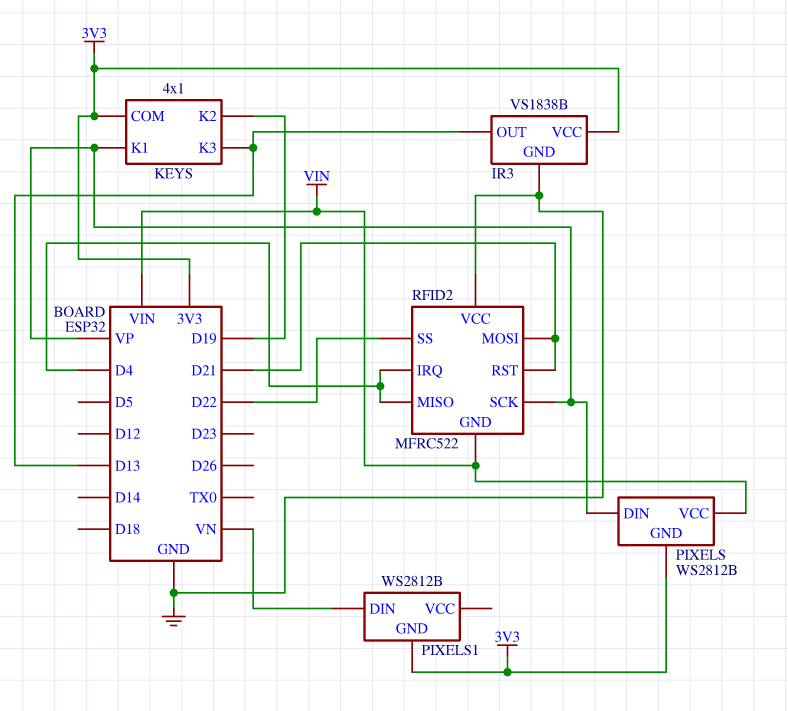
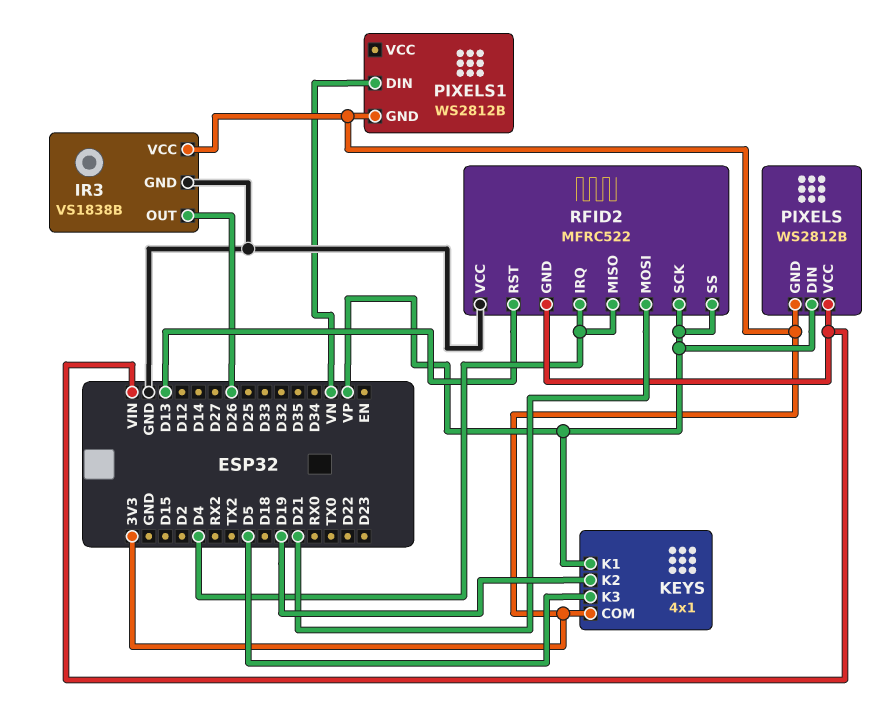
IR3 pin OUT: D13 -> D26
KEYS pin K3: D13 -> D5
RFID2 pin RST: D21 -> D13
RFID2 pin SS: D22 -> VP

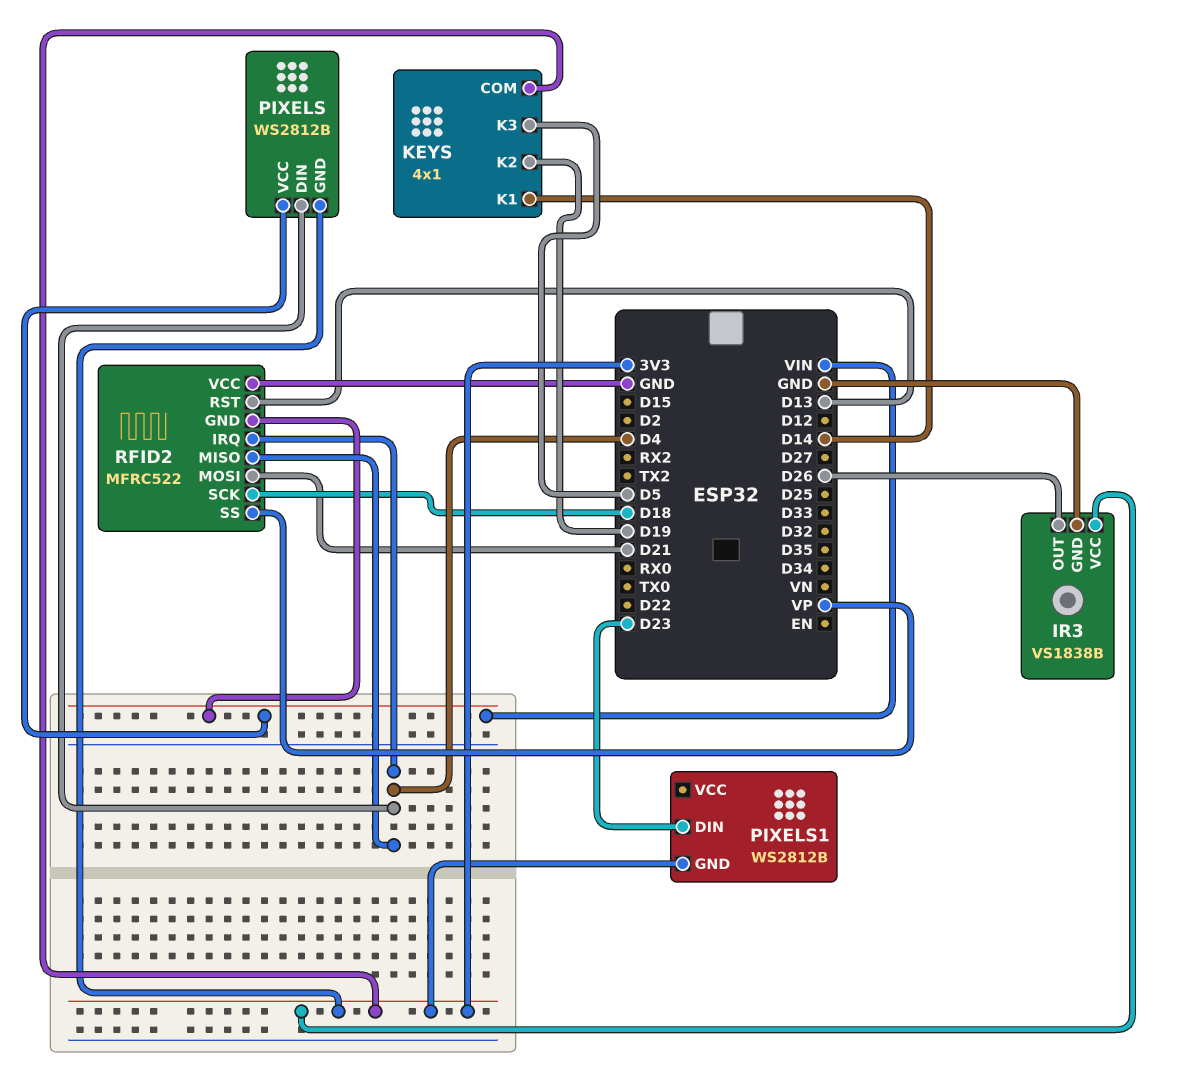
KEYS pin K1: VP -> D14
PIXELS pin DIN: VP -> D4
PIXELS1 pin DIN: VN -> D23
RFID2 pin SCK: VP -> D18

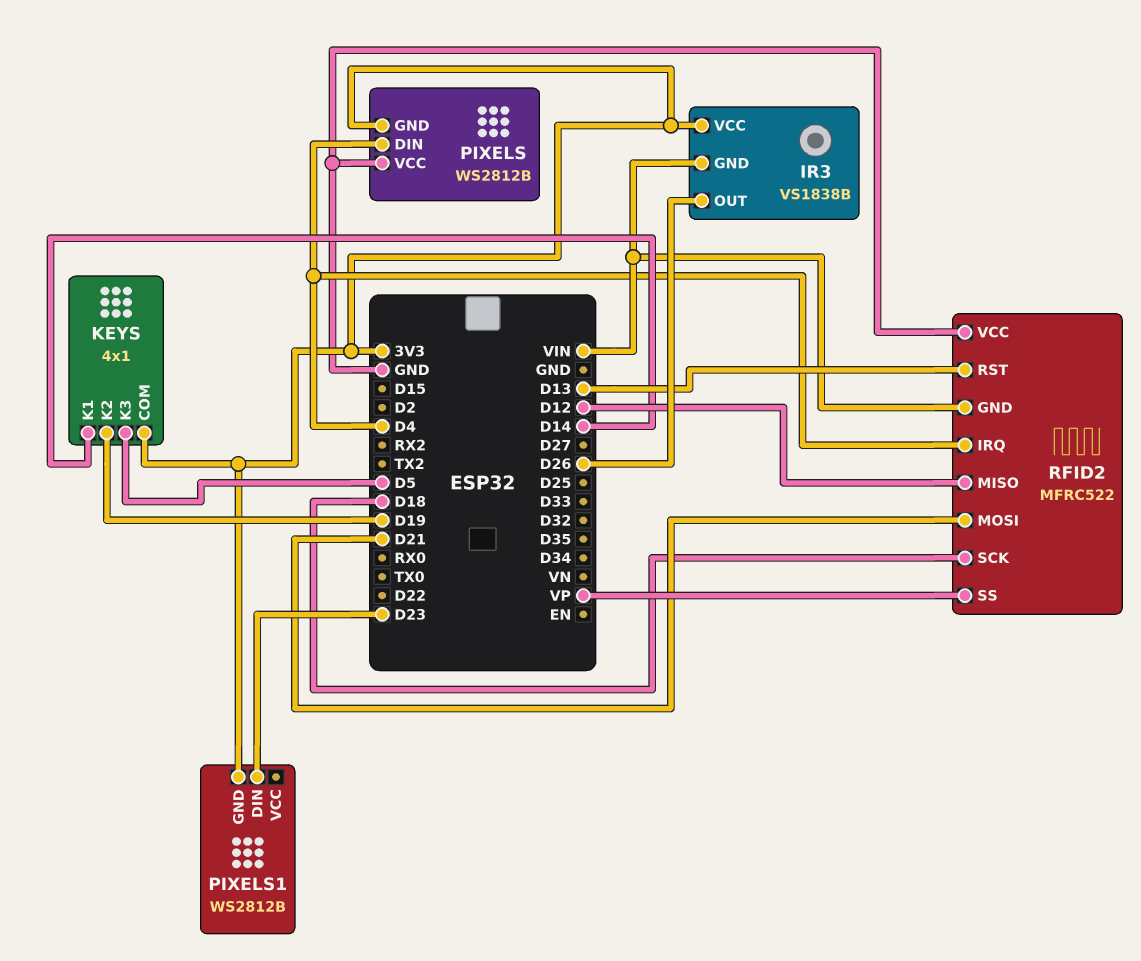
IR3 pin GND: GND -> VIN
PIXELS pin VCC: VIN -> GND
RFID2 pin MISO: D4 -> D12

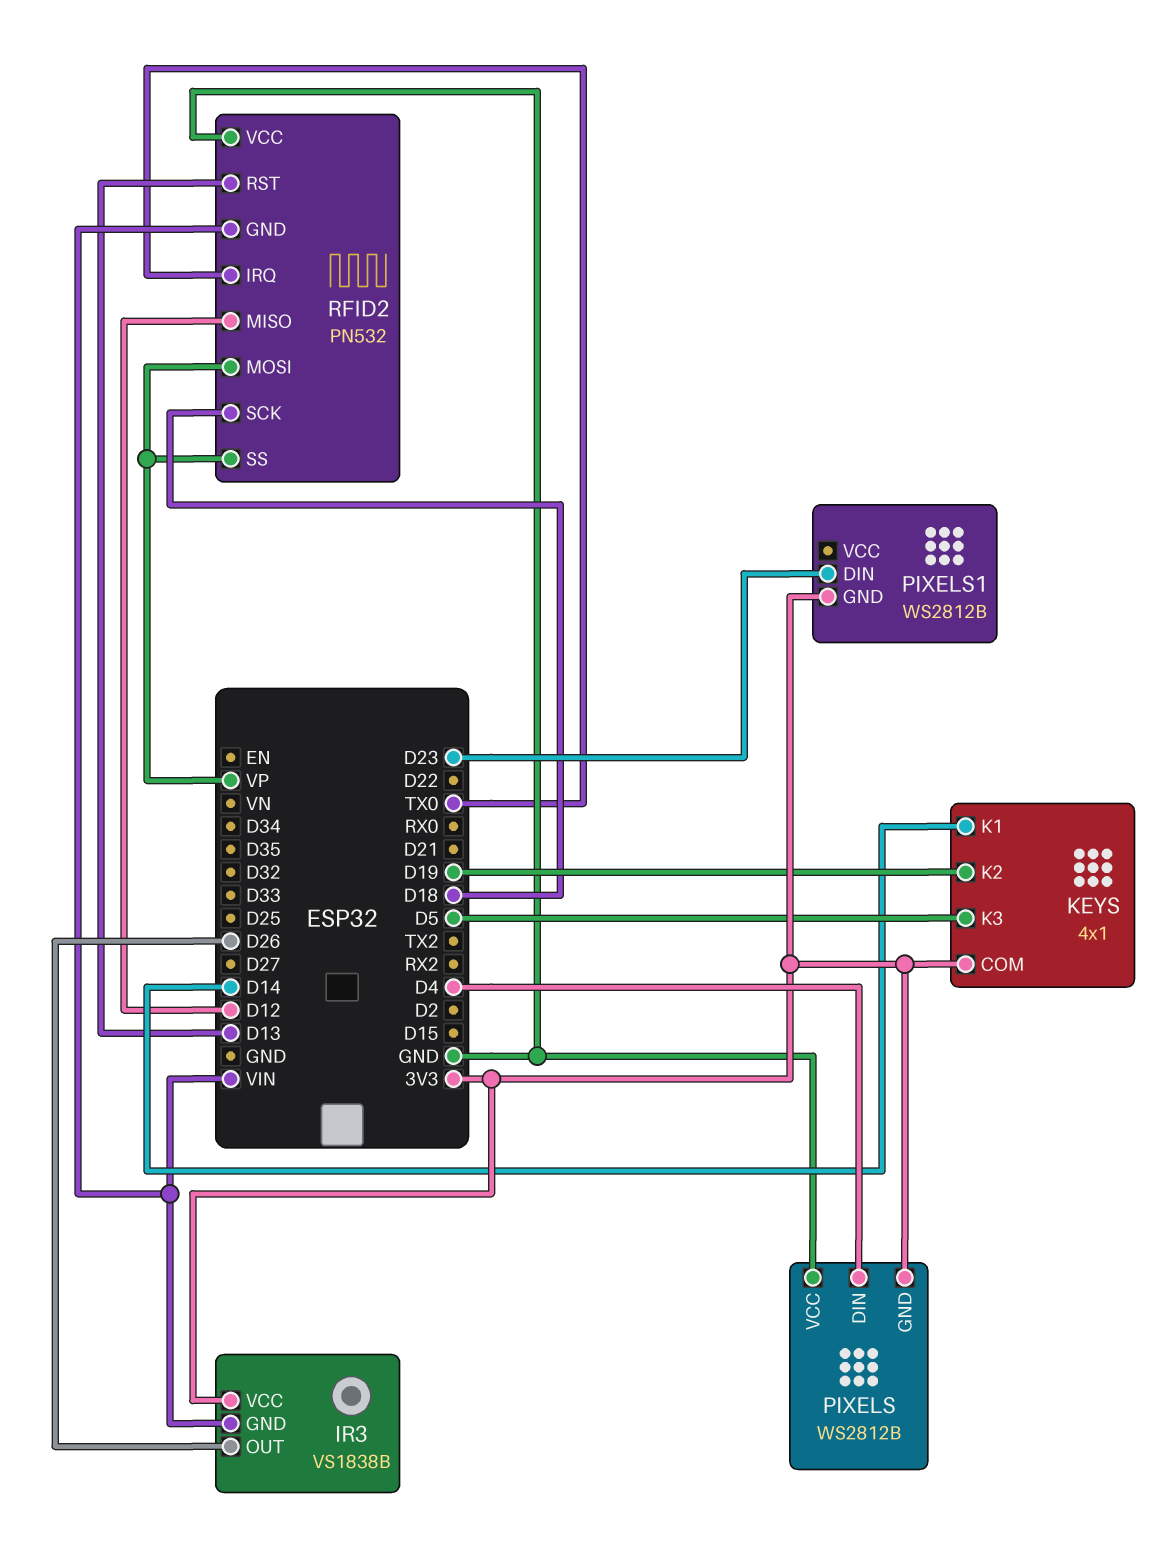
RFID2: MFRC522 -> PN532
RFID2 pin IRQ: D4 -> TX0
RFID2 pin MOSI: D21 -> VP

